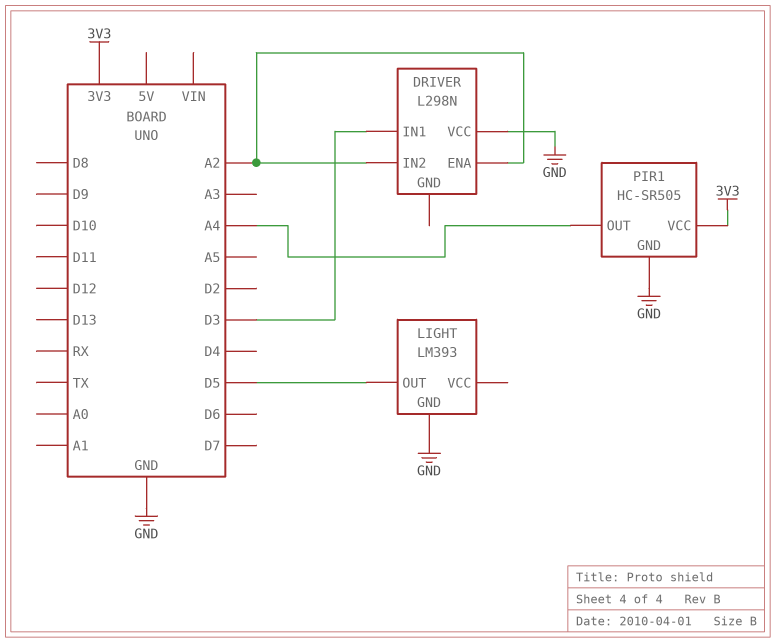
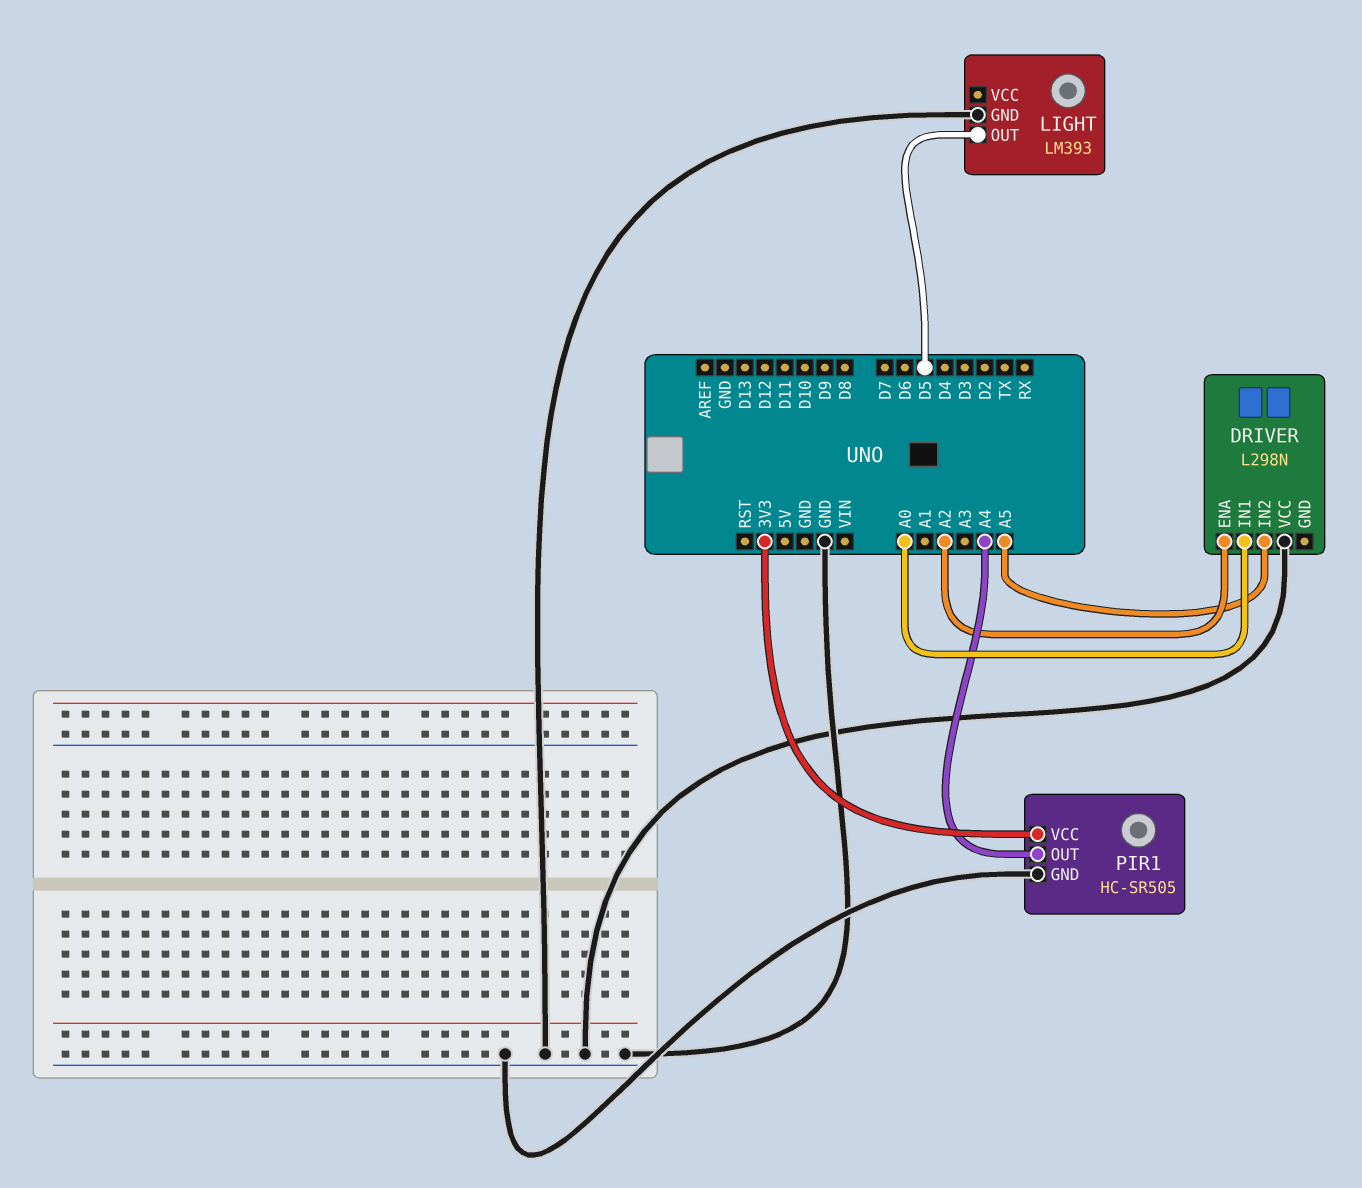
DRIVER pin IN1: D3 -> A0
DRIVER pin IN2: A2 -> A5

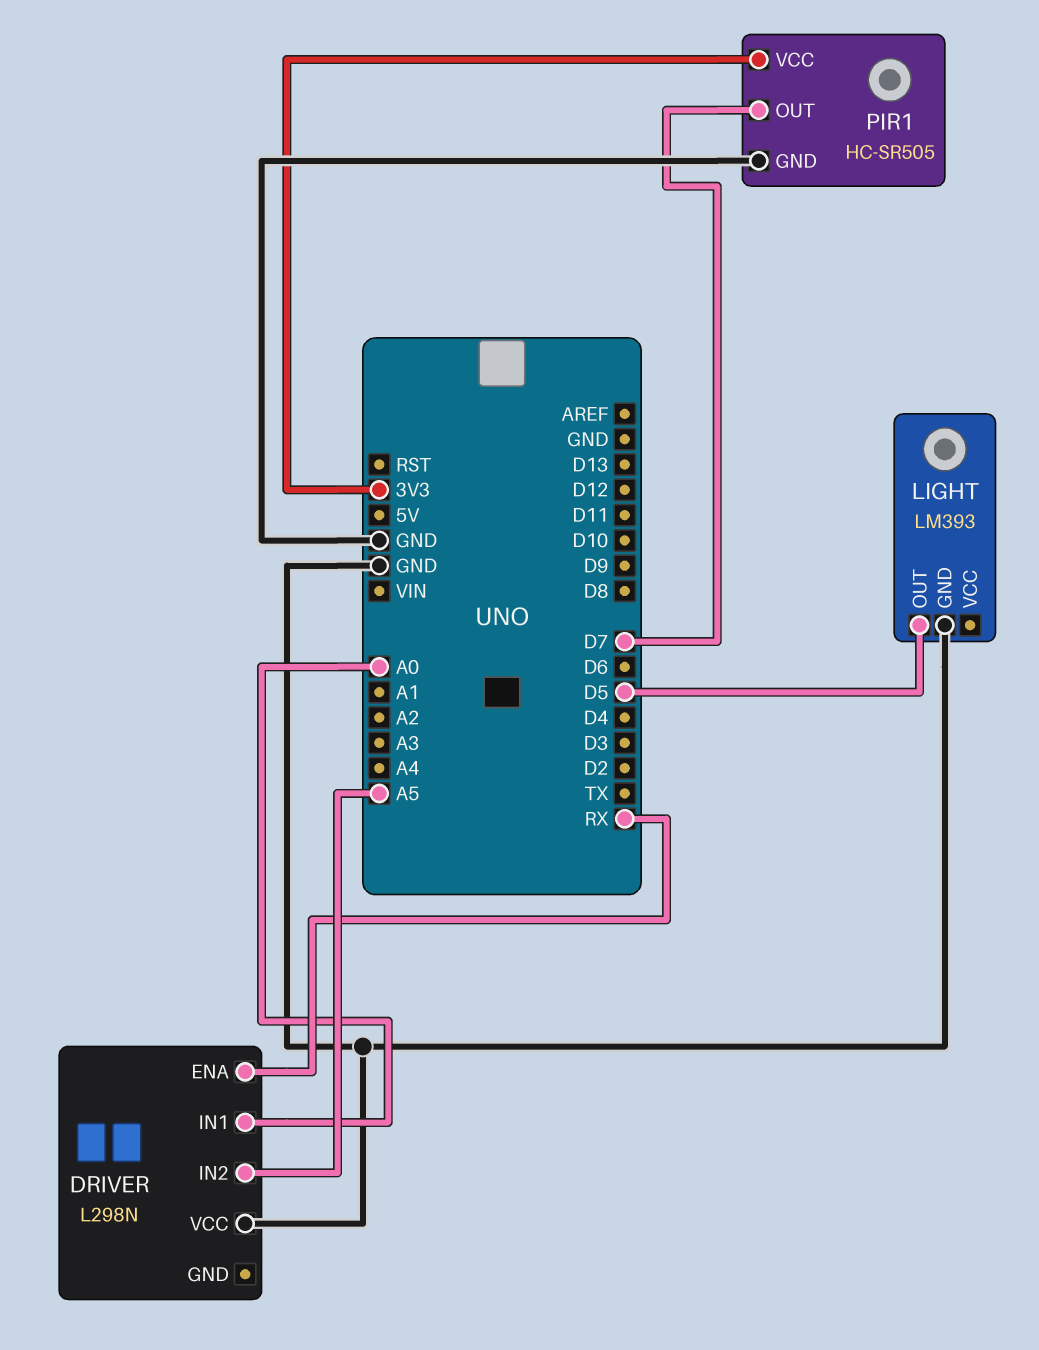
DRIVER pin ENA: A2 -> RX
PIR1 pin OUT: A4 -> D7

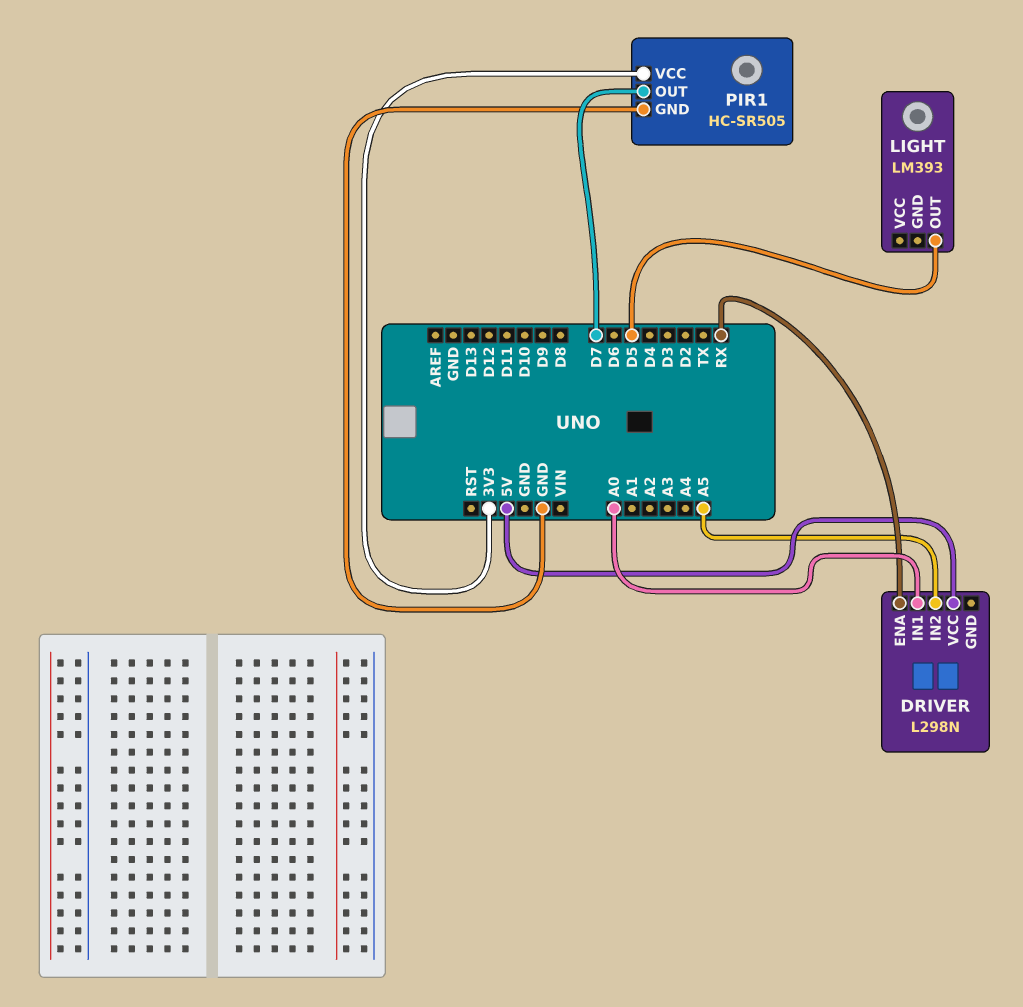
DRIVER pin VCC: GND -> 5V
LIGHT pin GND: GND -> none

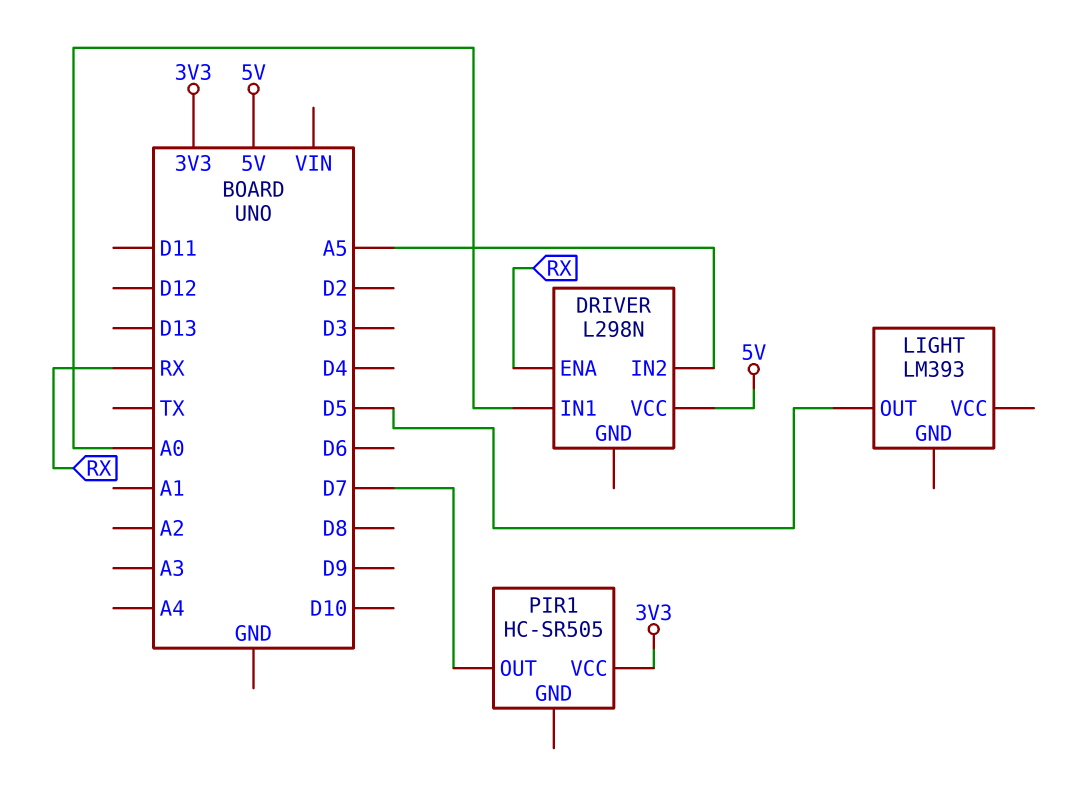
PIR1 pin GND: GND -> none

